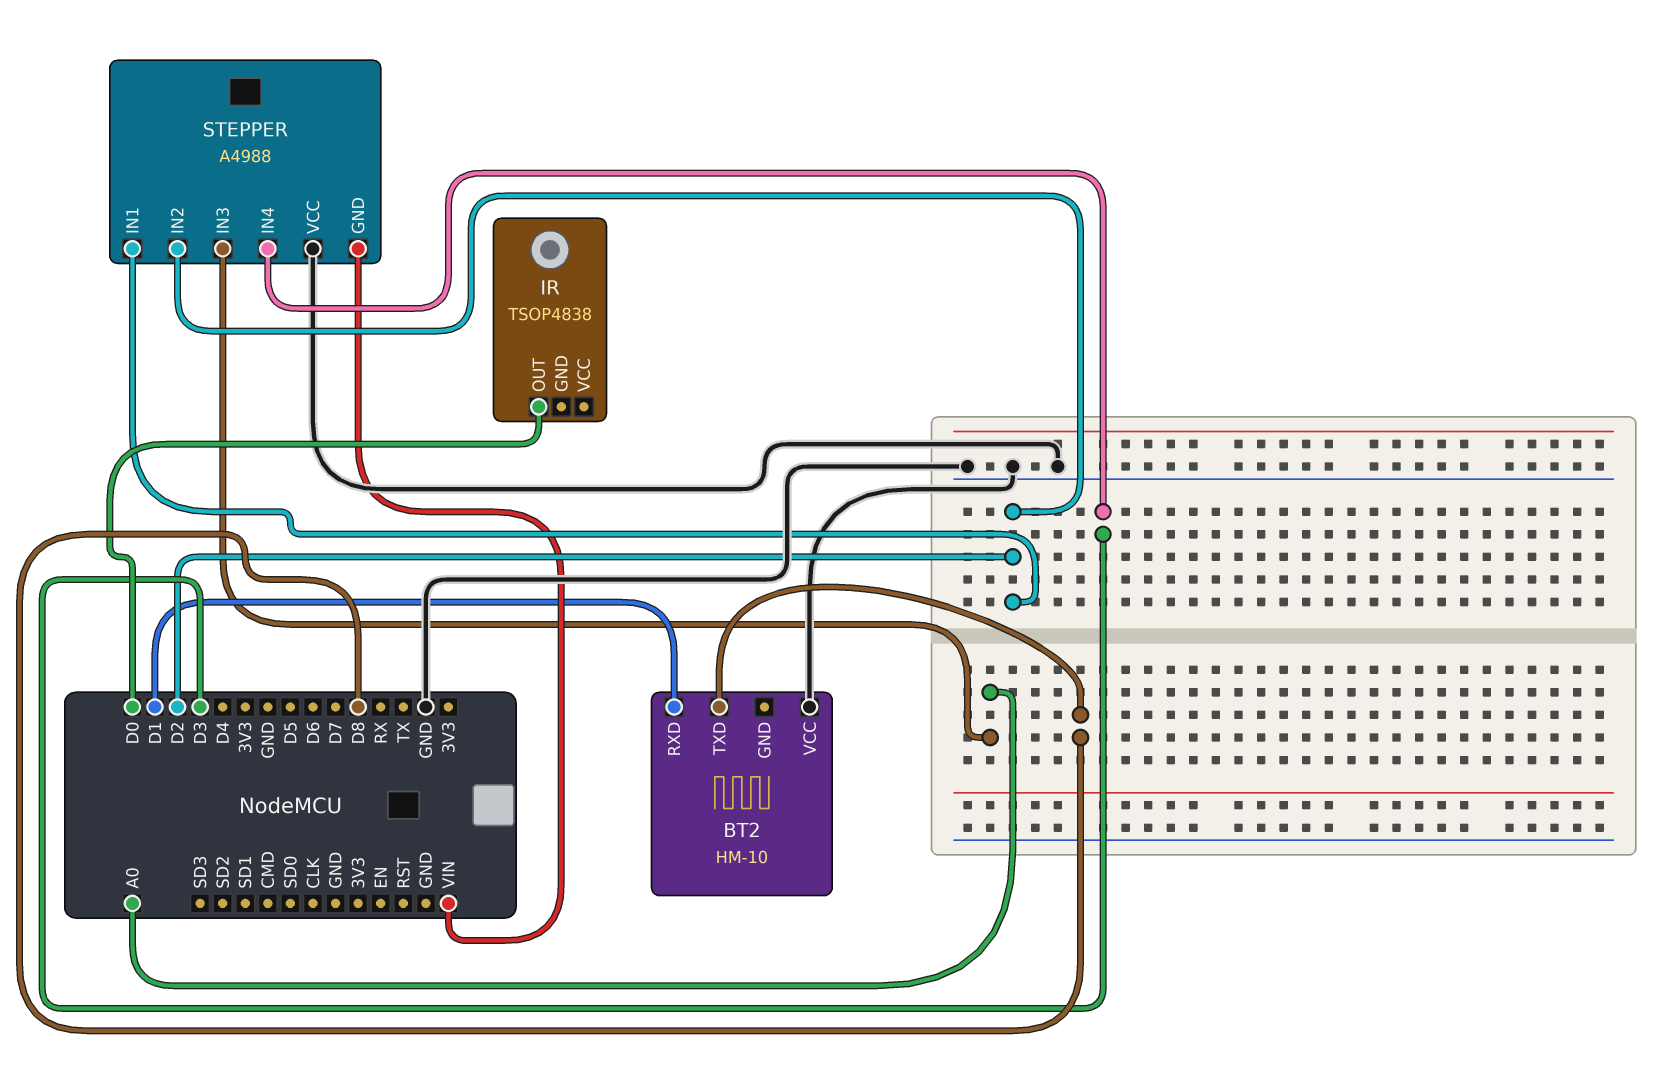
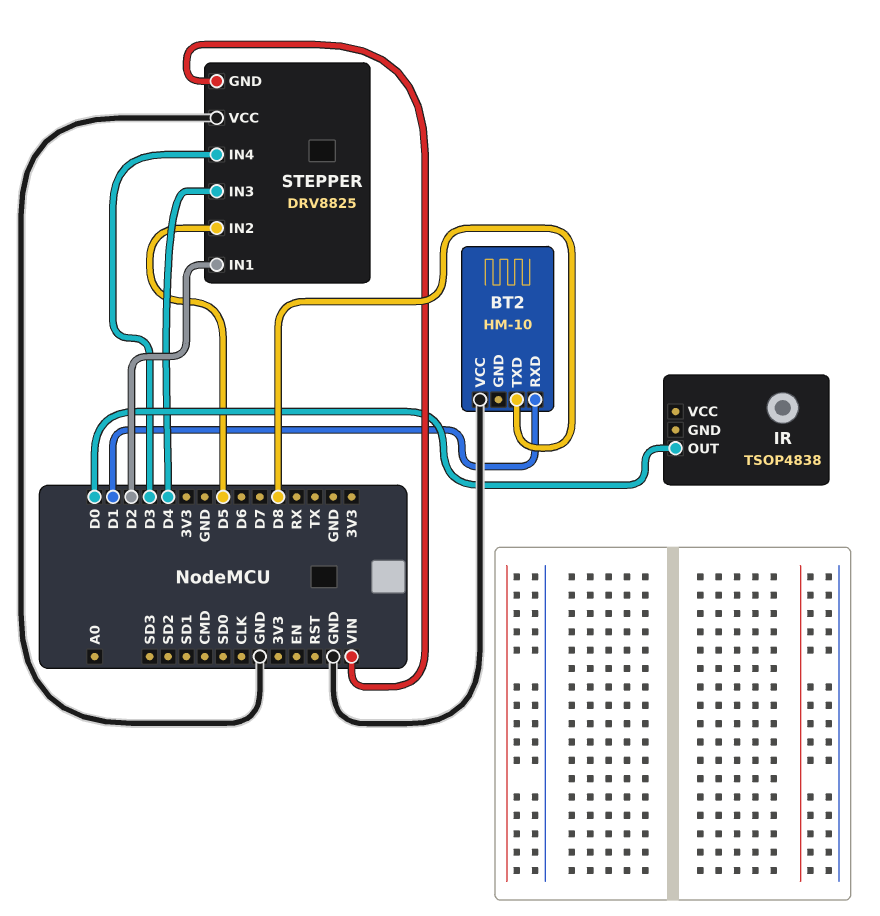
STEPPER: A4988 -> DRV8825
STEPPER pin IN2: D2 -> D5
STEPPER pin IN3: A0 -> D4

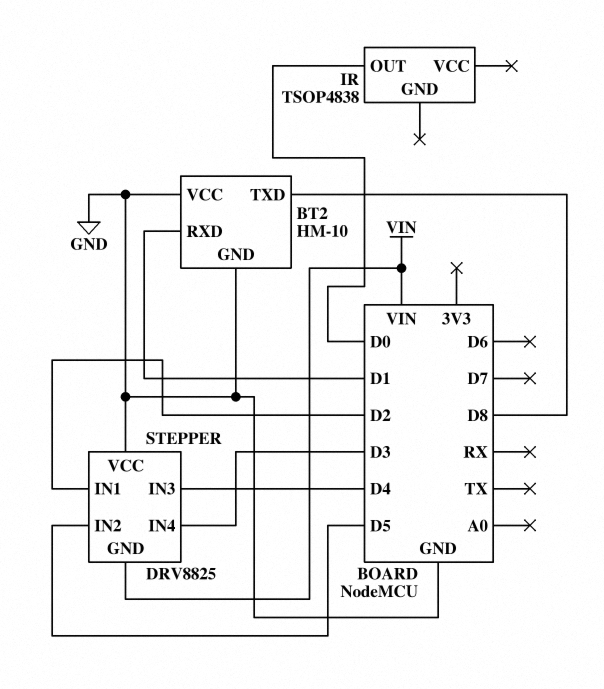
BT2 pin GND: none -> GND

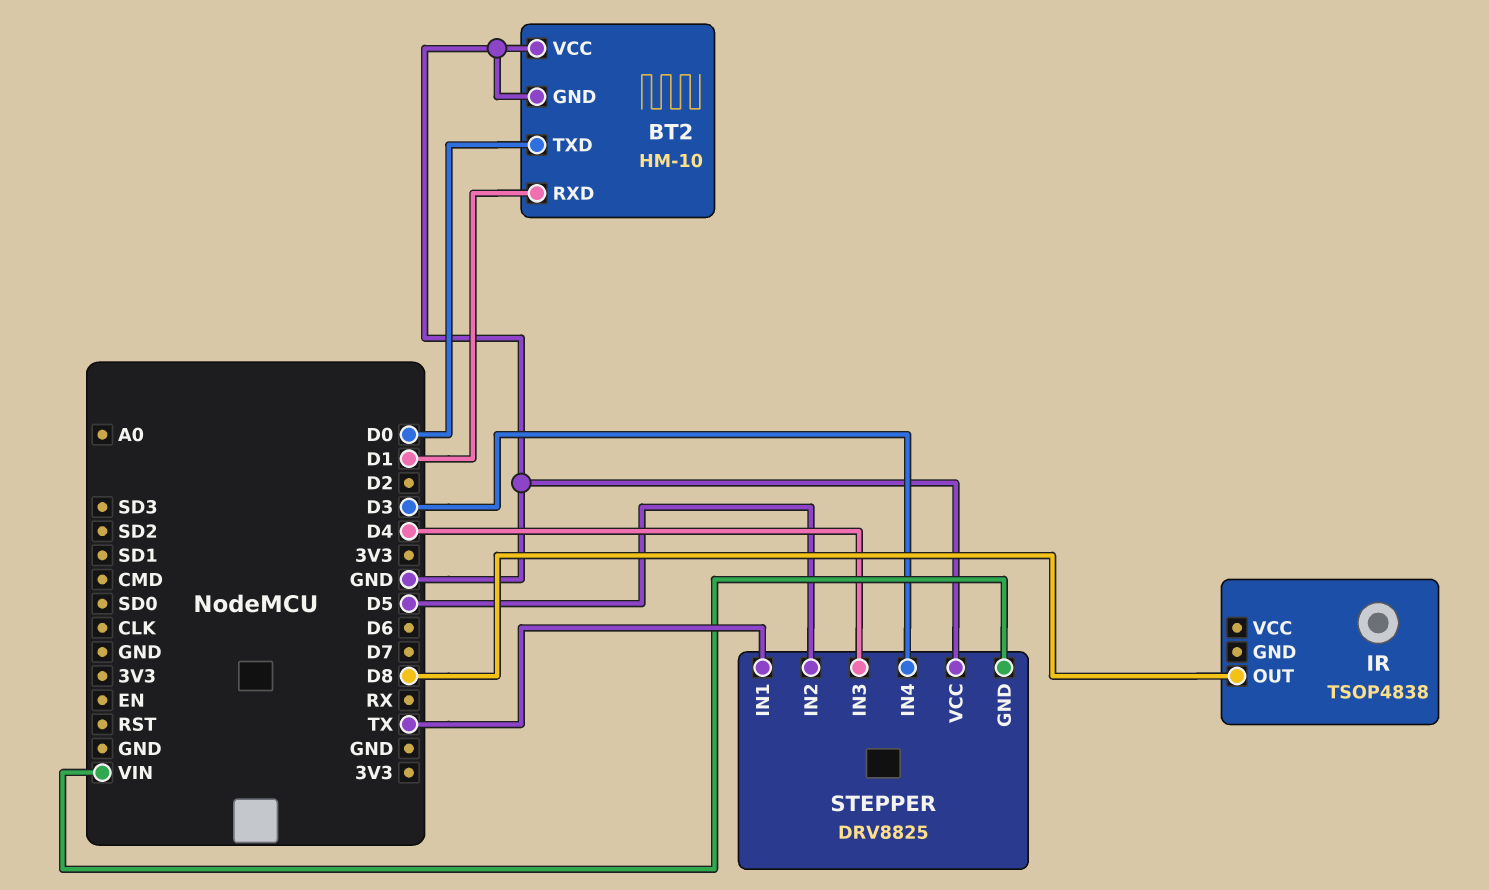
BT2 pin TXD: D8 -> D0
IR pin OUT: D0 -> D8
STEPPER pin IN1: D2 -> TX

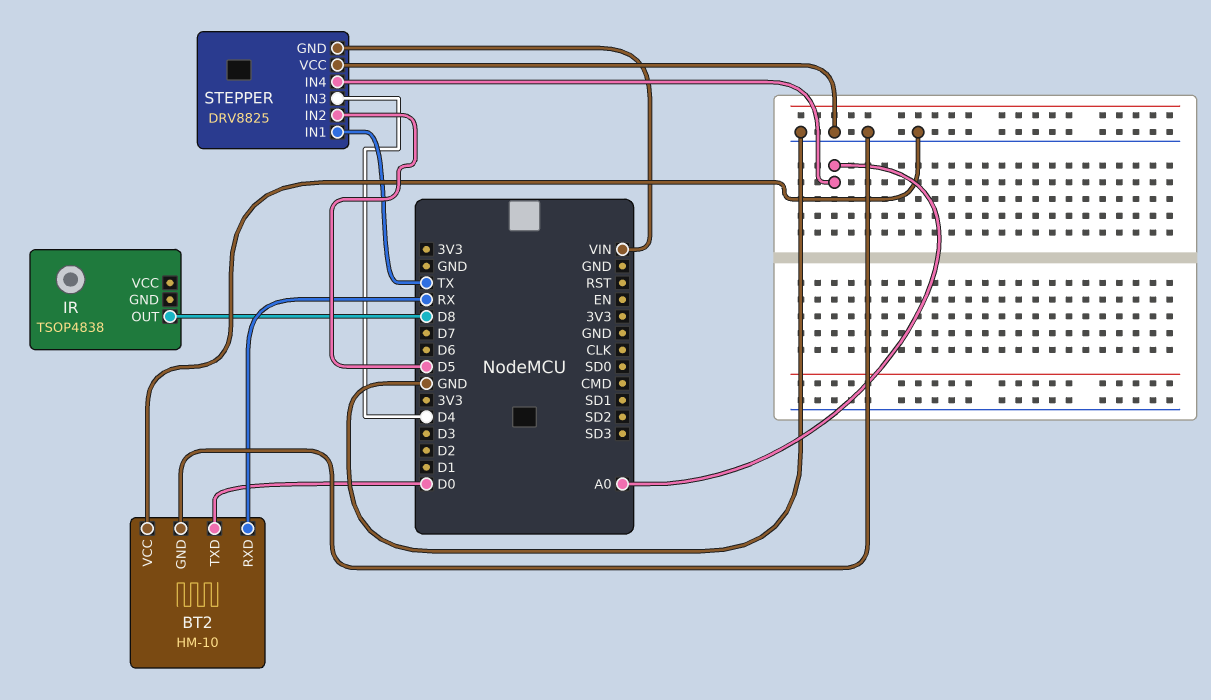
BT2 pin RXD: D1 -> RX
STEPPER pin IN4: D3 -> A0

